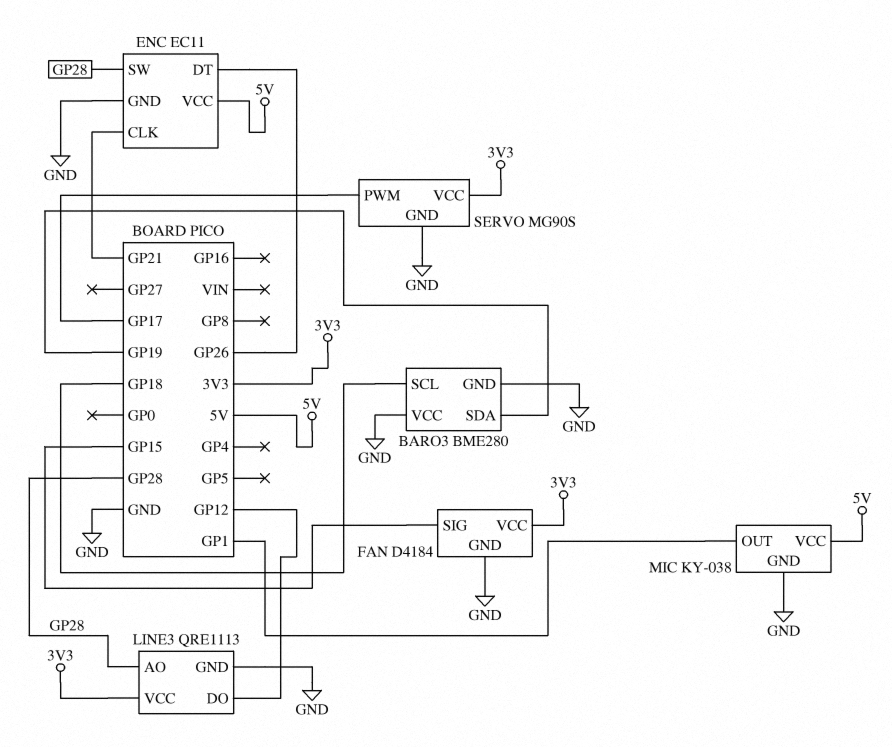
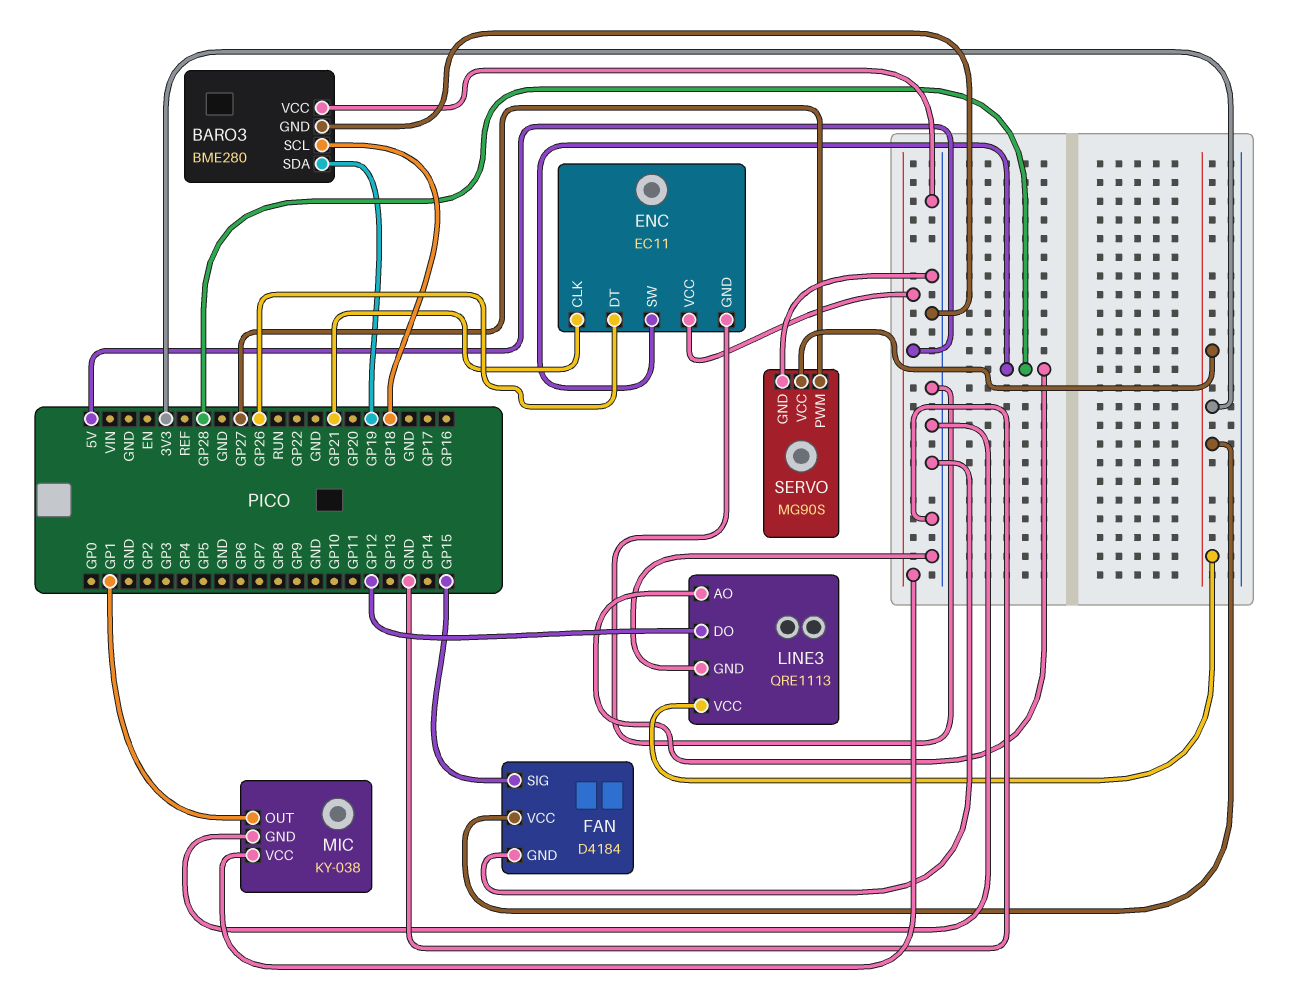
SERVO pin PWM: GP17 -> GP27

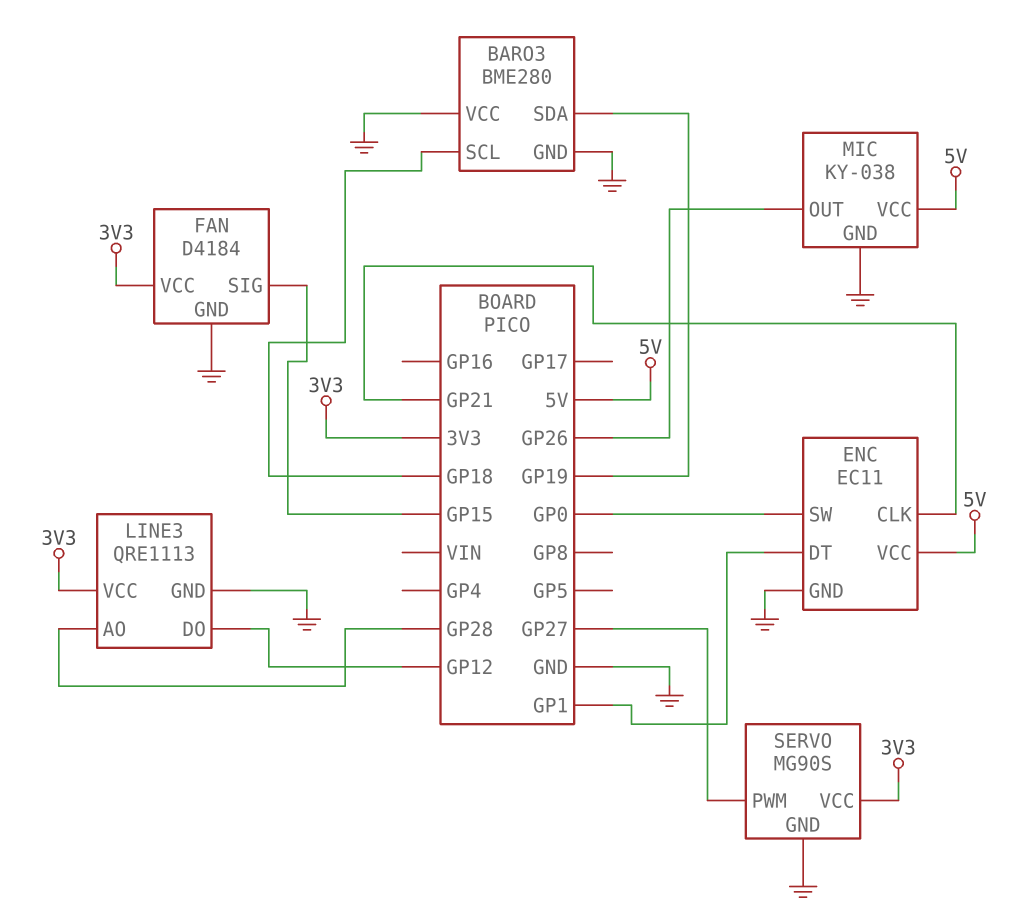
ENC pin DT: GP26 -> GP1
ENC pin SW: GP28 -> GP0
MIC pin OUT: GP1 -> GP26

